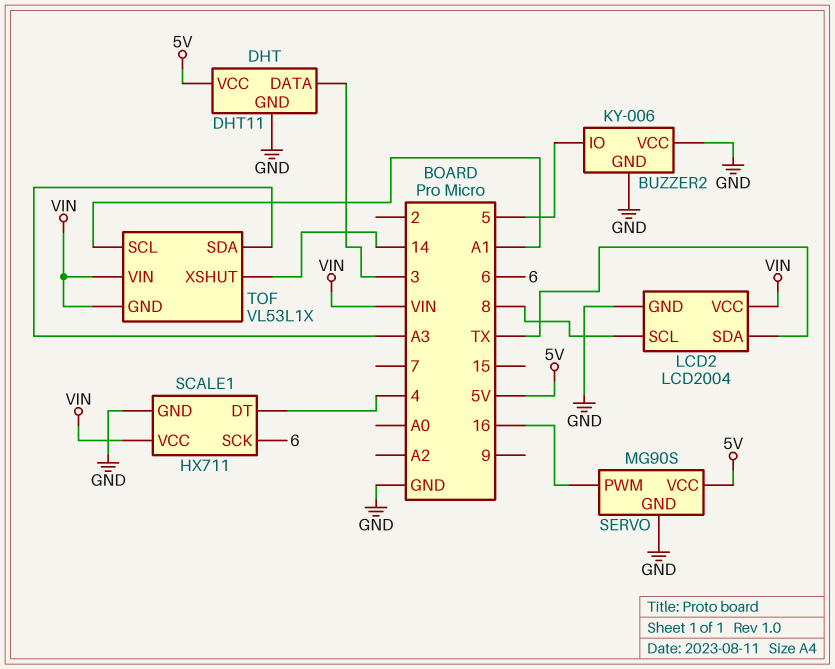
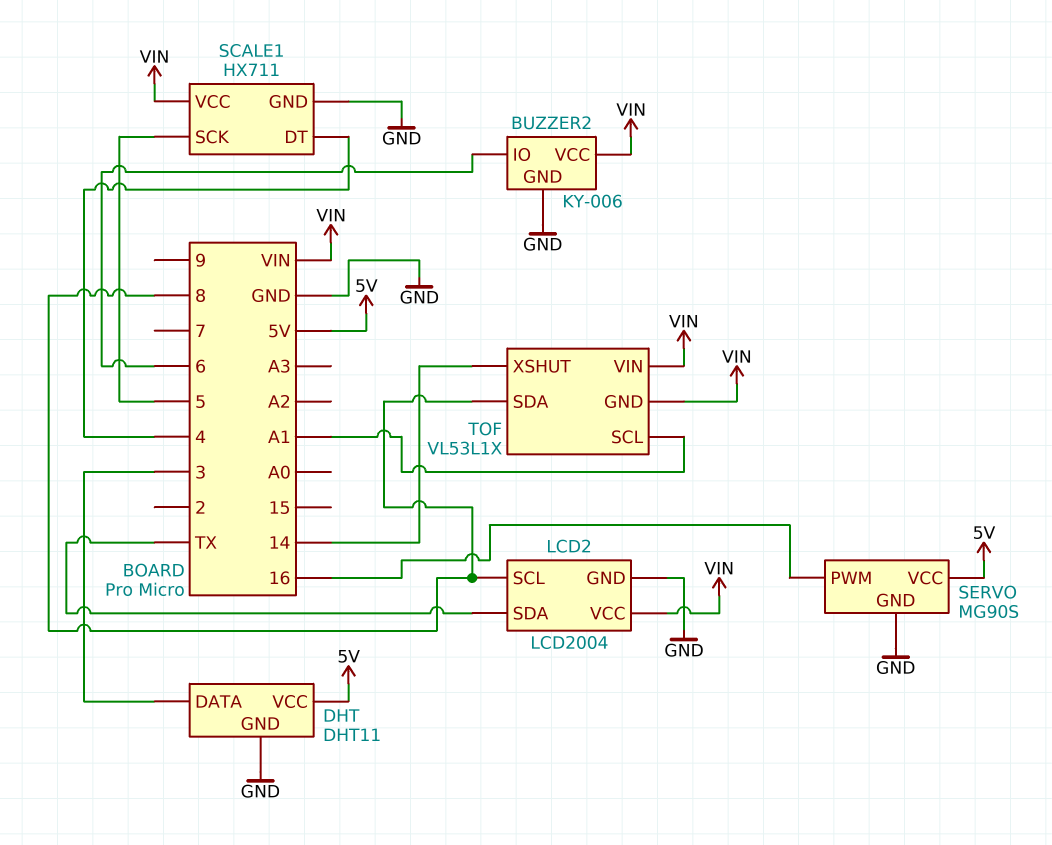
BUZZER2 pin IO: 5 -> 6
BUZZER2 pin VCC: GND -> VIN
SCALE1 pin SCK: 6 -> 5
TOF pin SDA: A3 -> 8

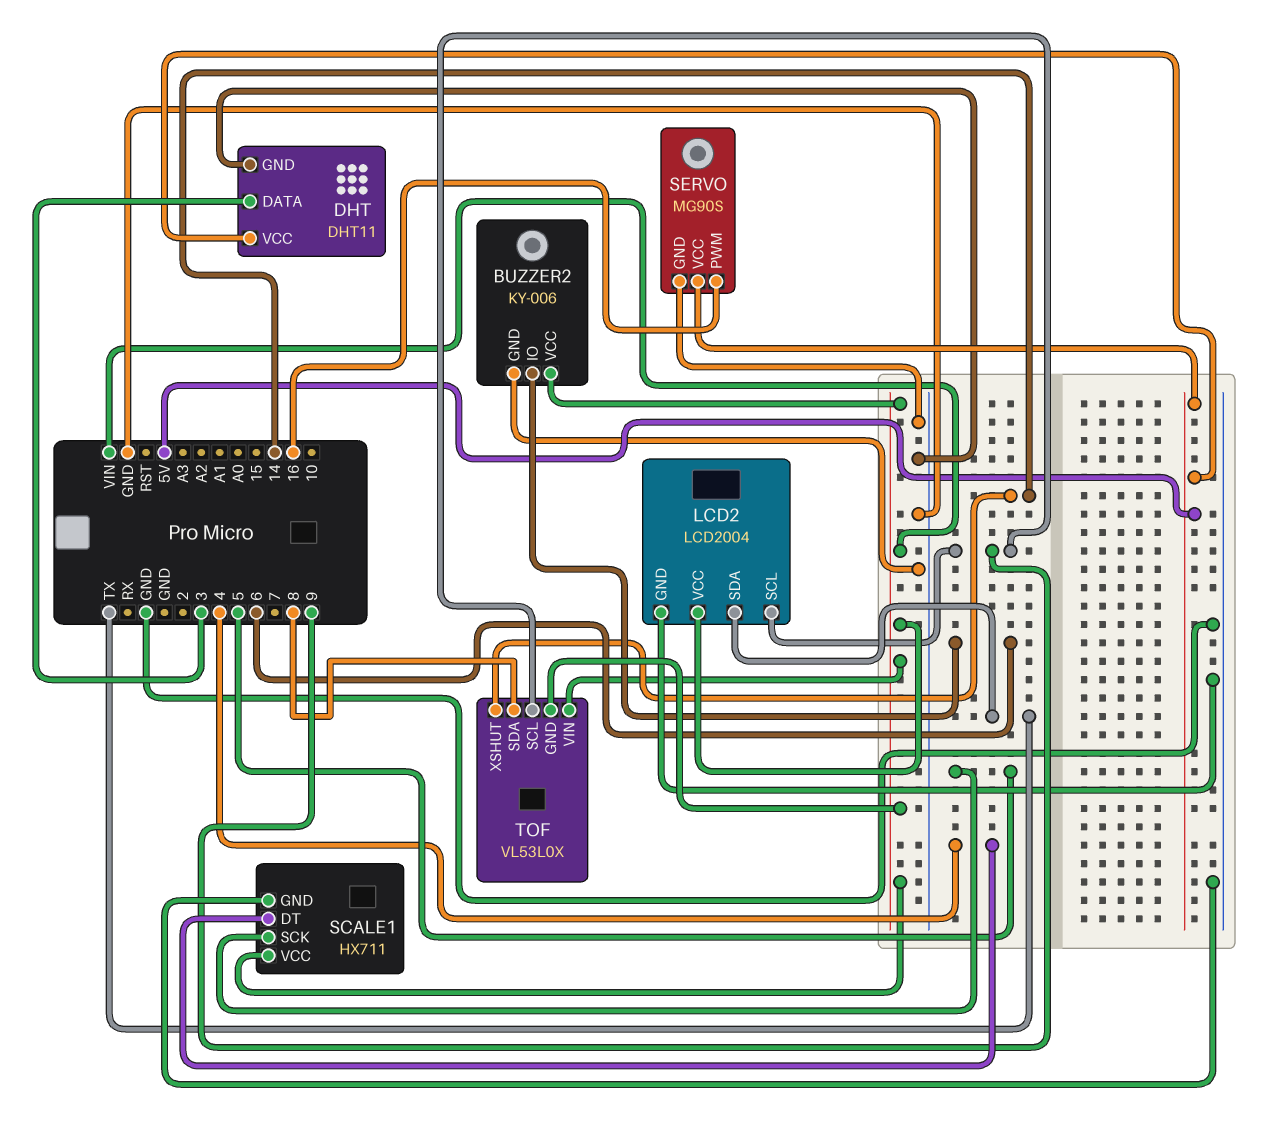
LCD2 pin SCL: 8 -> 9
TOF: VL53L1X -> VL53L0X
TOF pin SCL: A1 -> 9

